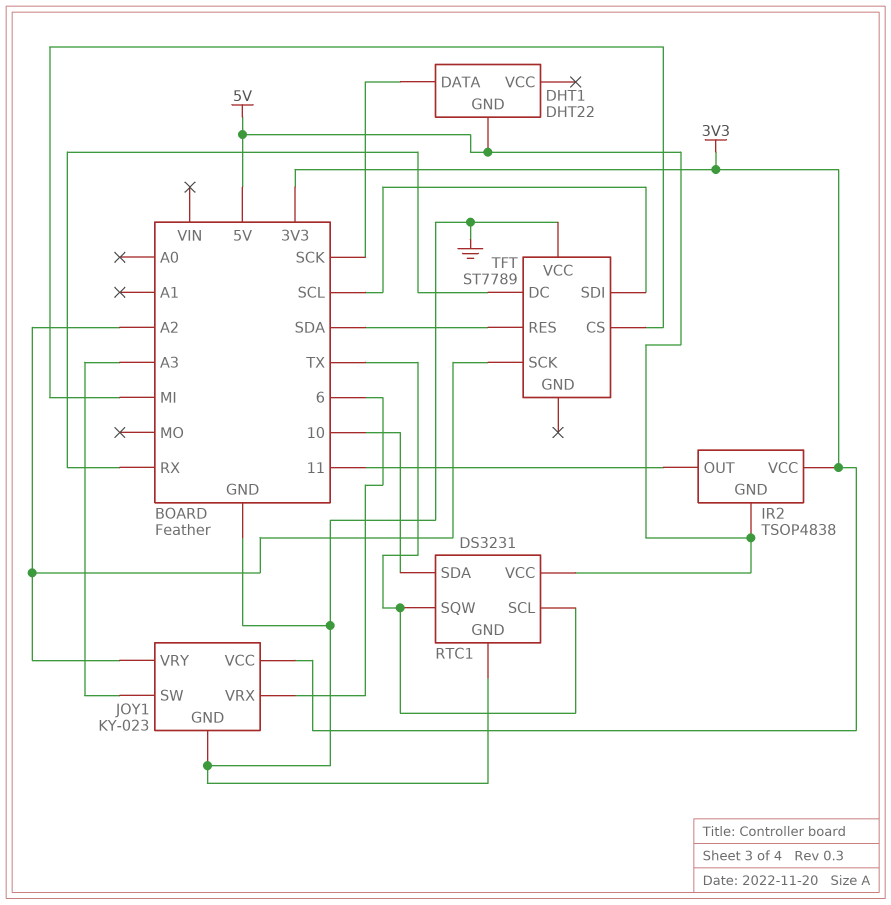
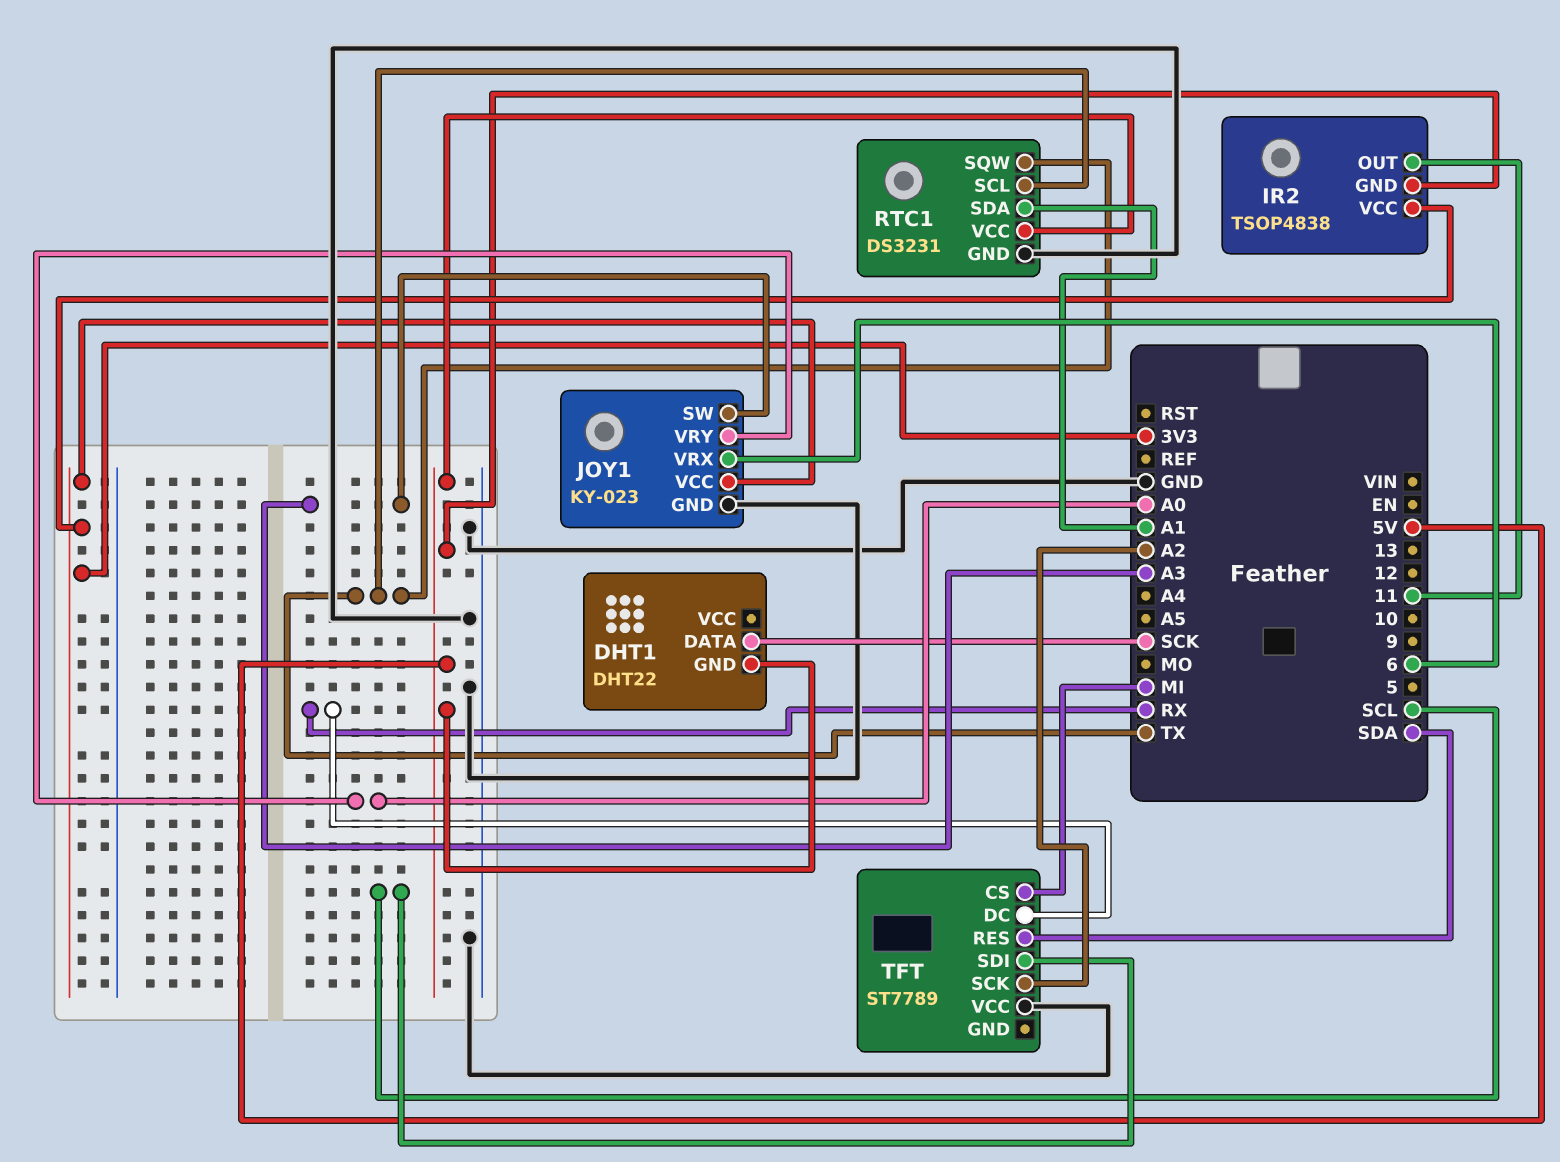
JOY1 pin VRY: A2 -> A0
RTC1 pin SDA: 10 -> A1

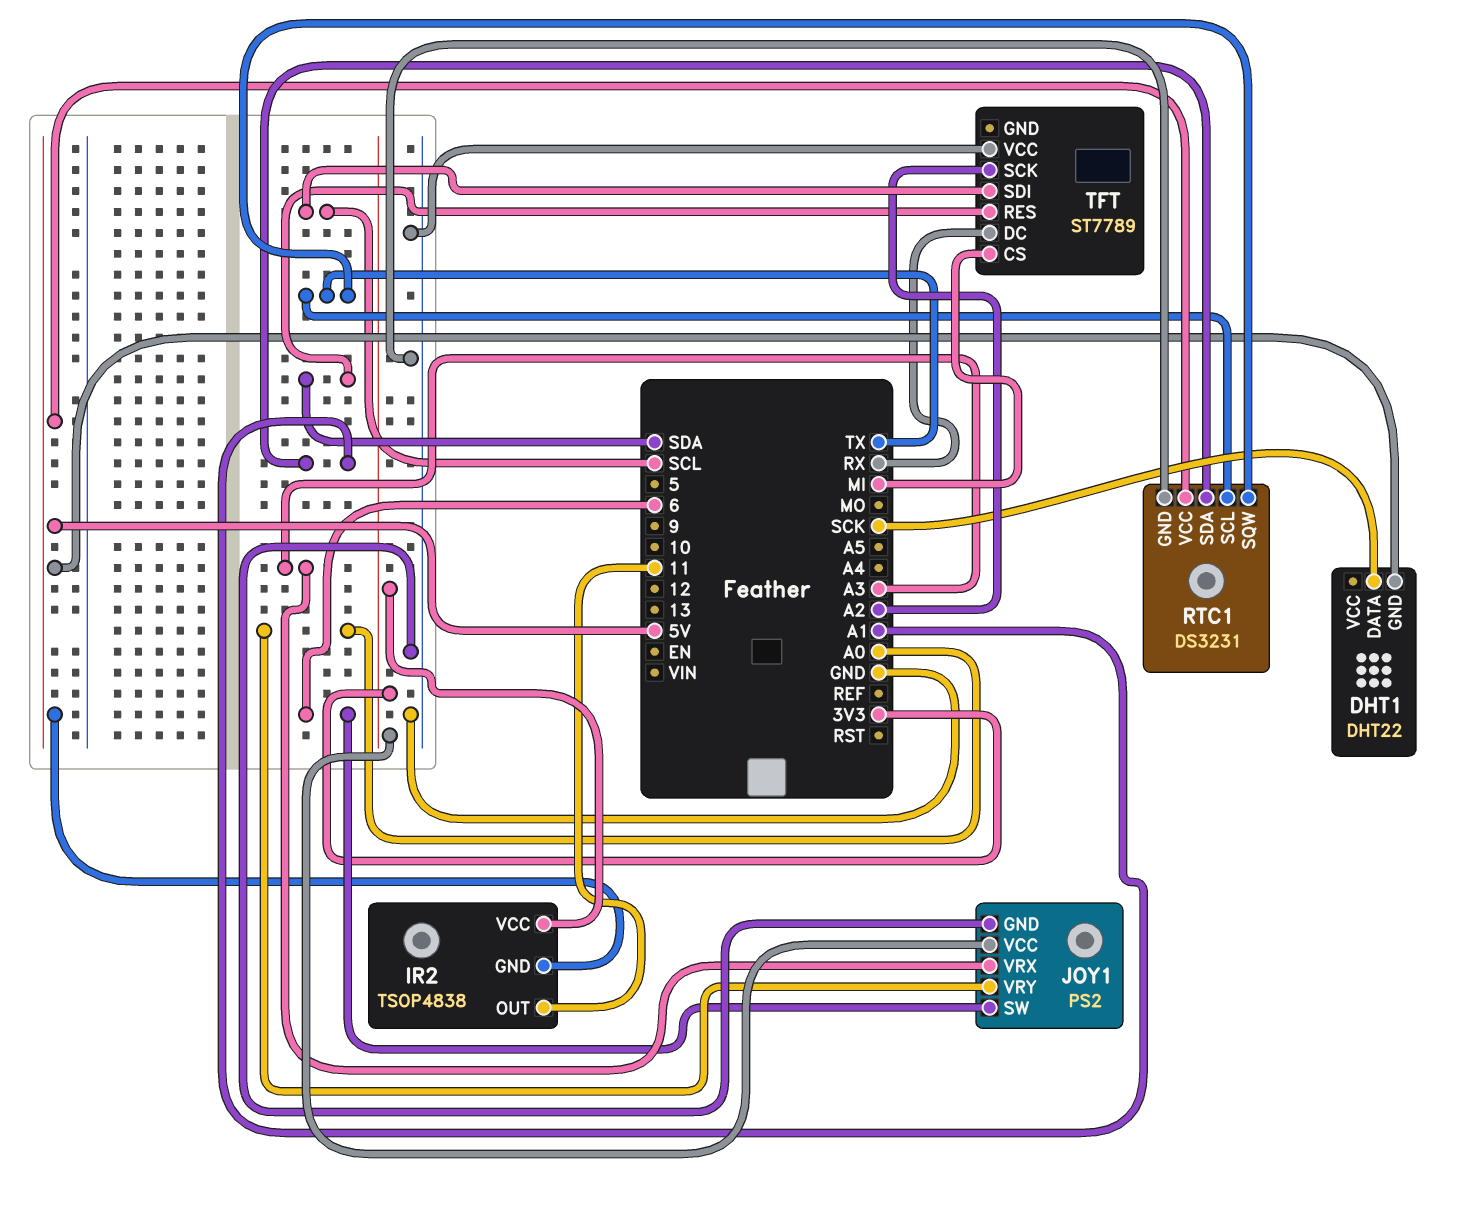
JOY1: KY-023 -> PS2
JOY1 pin SW: A3 -> 6
JOY1 pin VRX: 6 -> A3

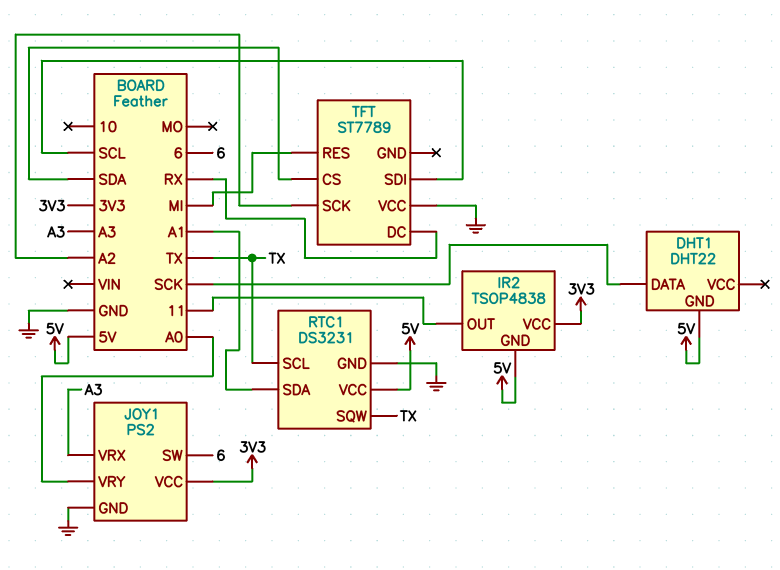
TFT pin CS: MI -> SDA
TFT pin RES: SDA -> MI

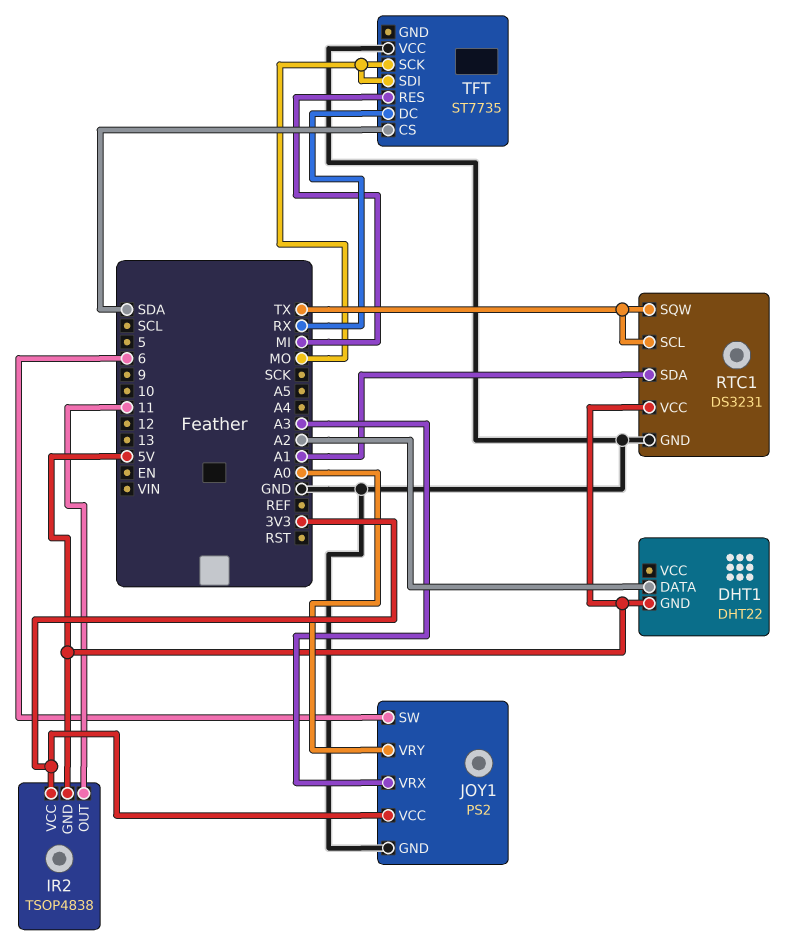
DHT1 pin DATA: SCK -> A2
TFT: ST7789 -> ST7735
TFT pin SCK: A2 -> MO
TFT pin SDI: SCL -> MO

